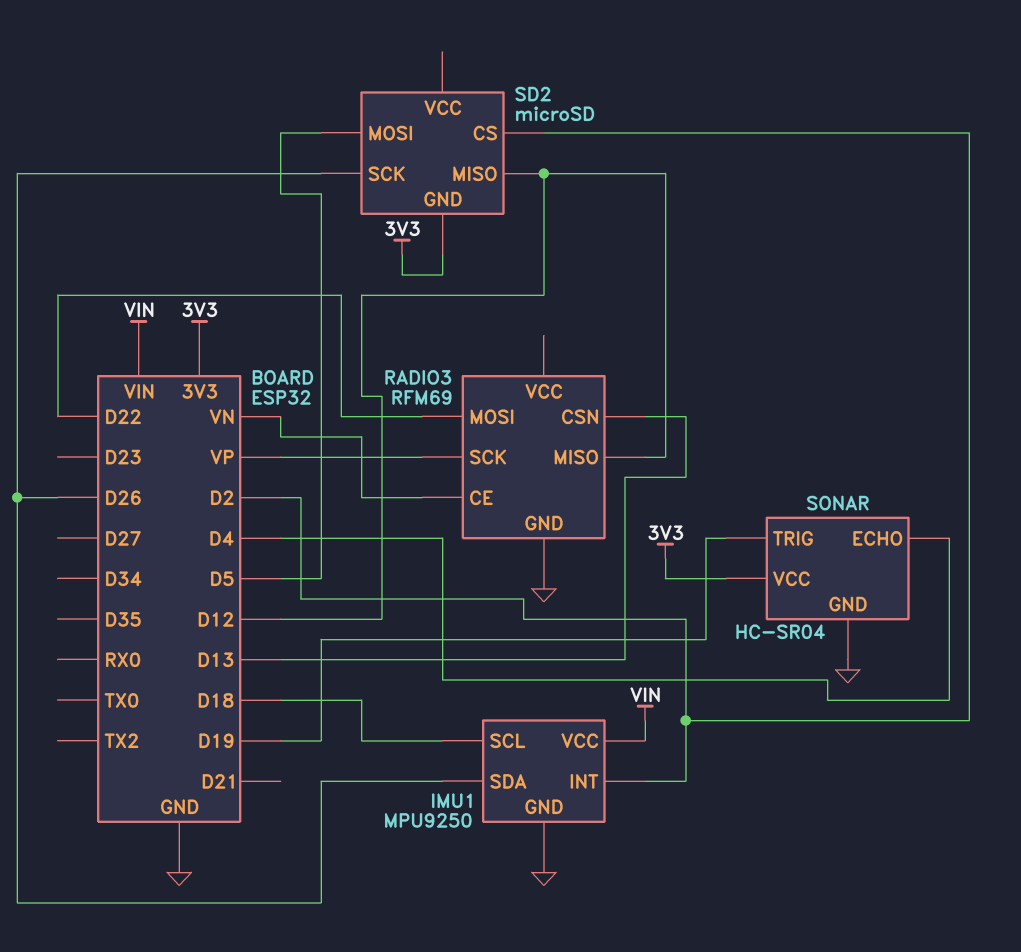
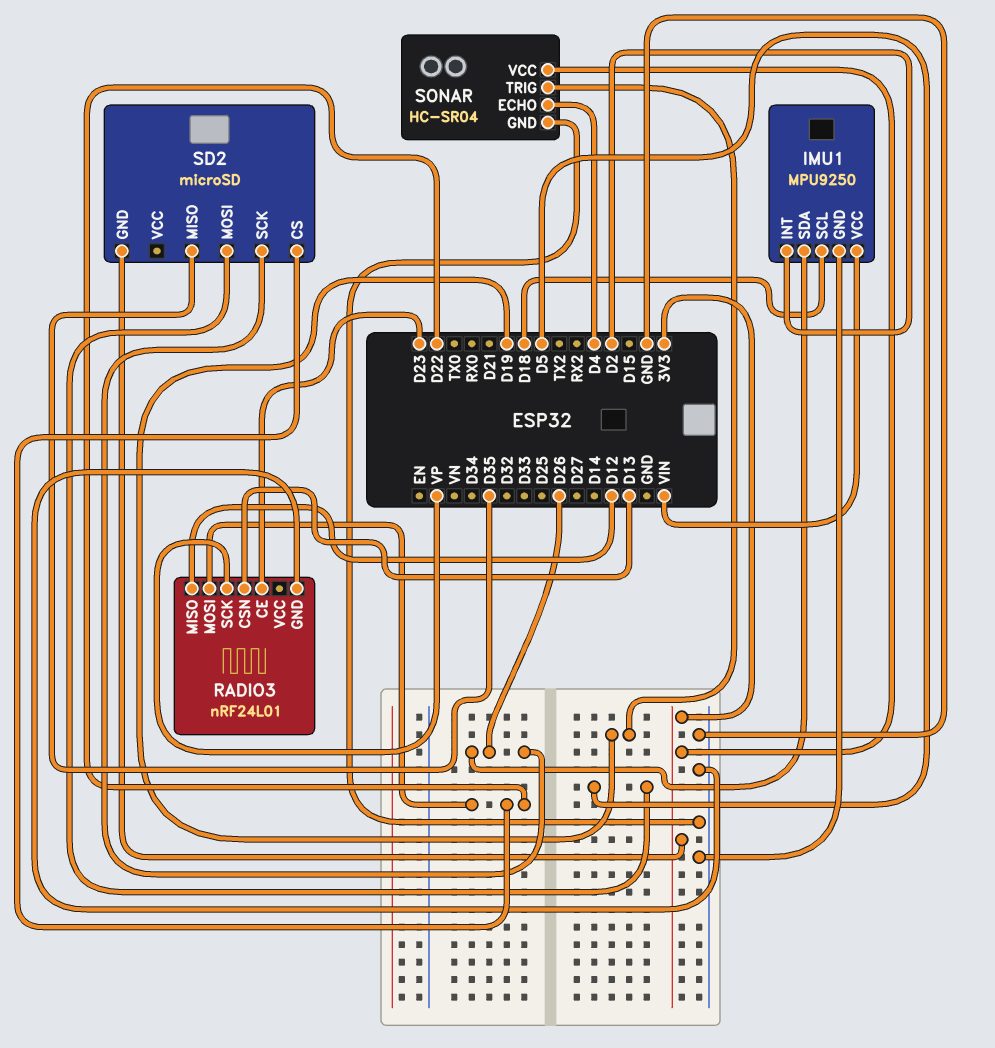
RADIO3: RFM69 -> nRF24L01
RADIO3 pin CE: VN -> D23
SD2 pin CS: D2 -> D22
SD2 pin MISO: D12 -> D35

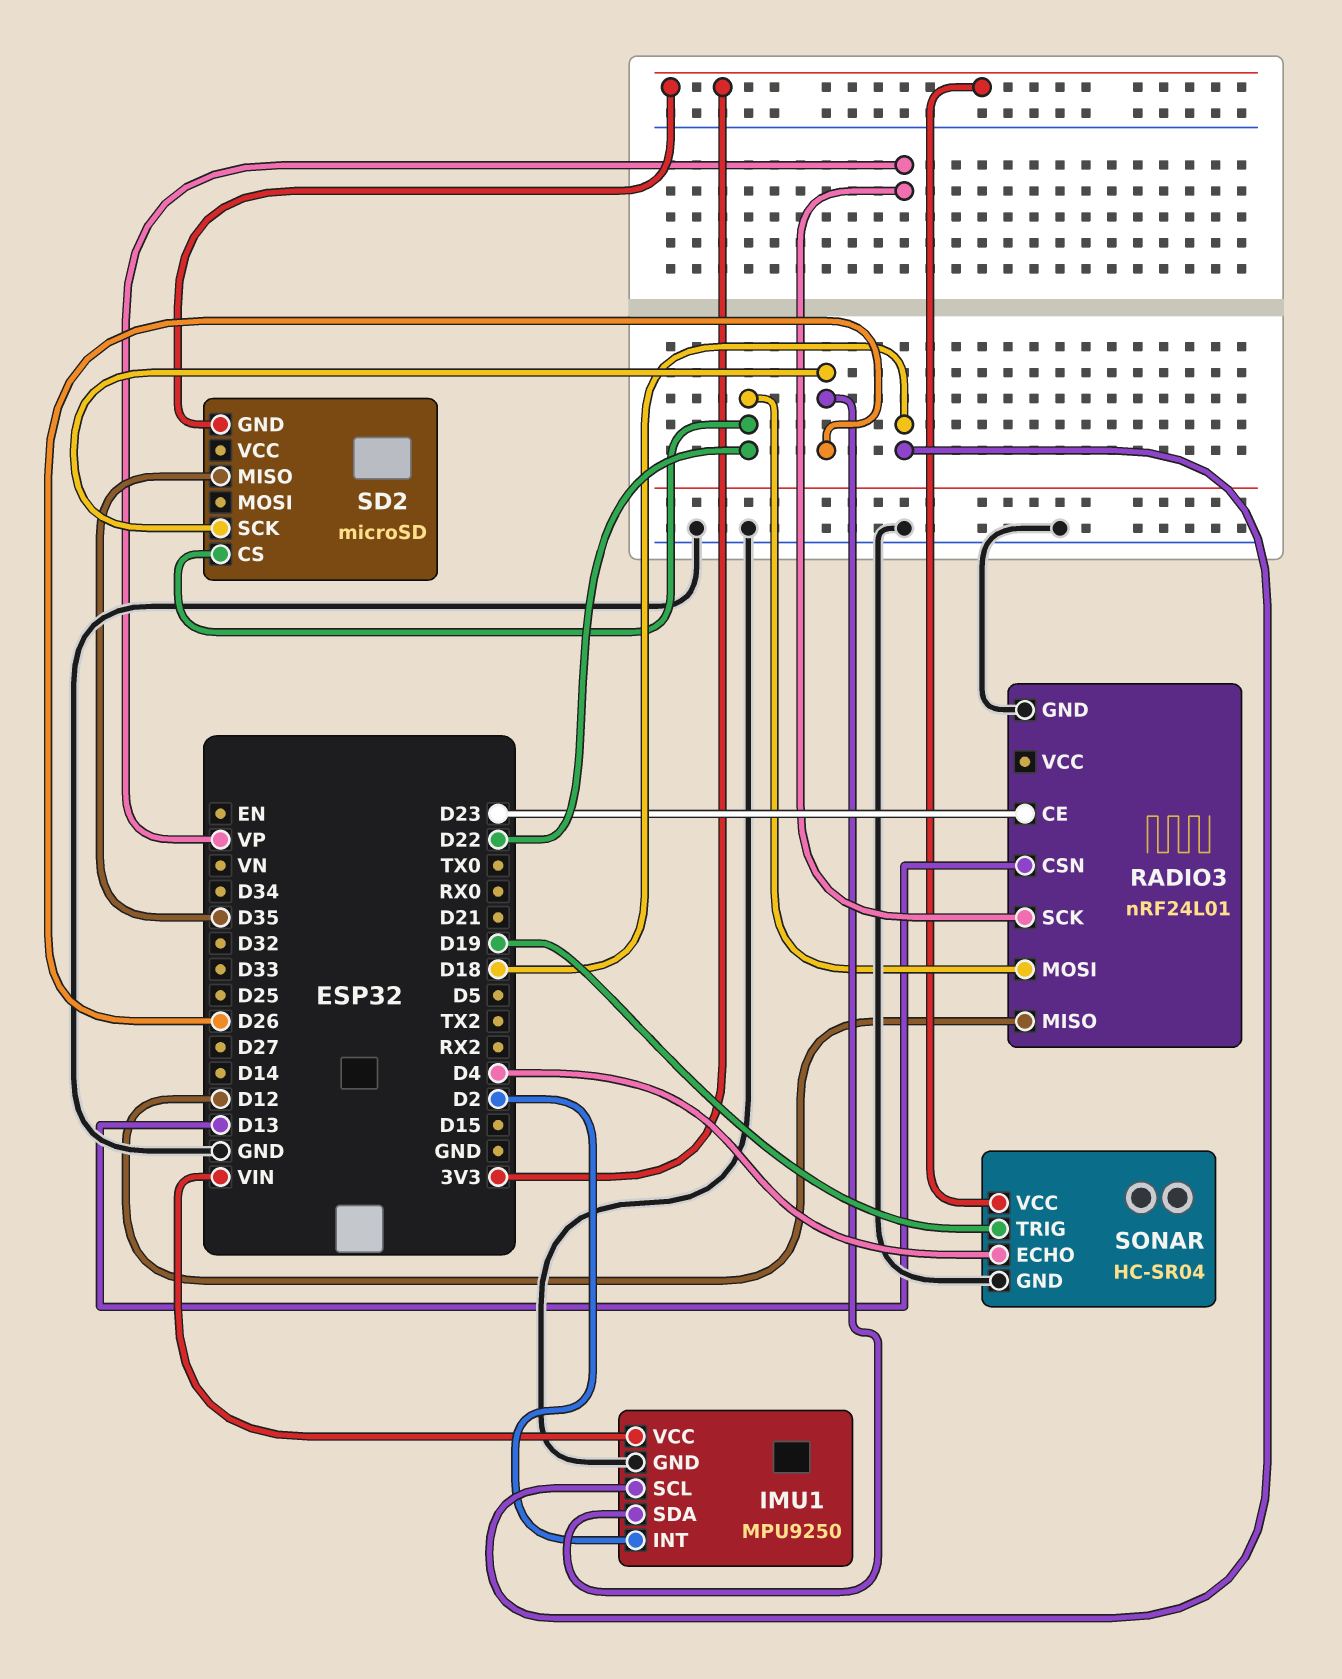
SD2 pin MOSI: D5 -> none

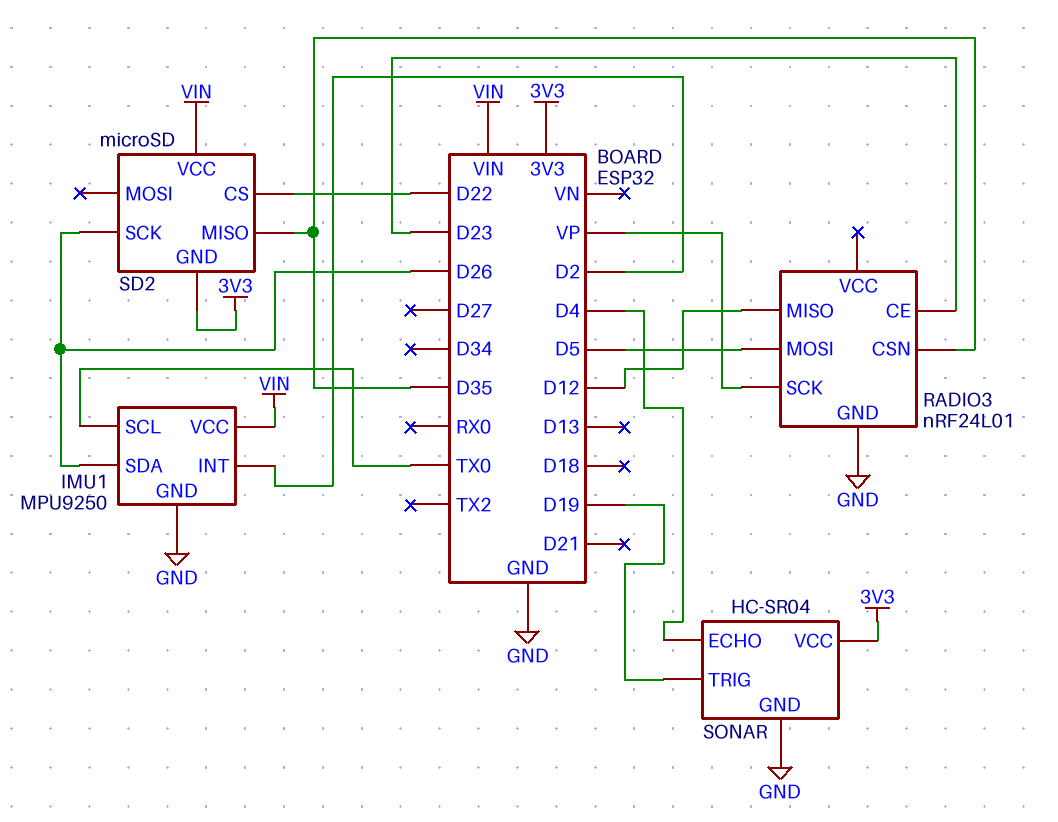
IMU1 pin SCL: D18 -> TX0
RADIO3 pin CSN: D13 -> D35
RADIO3 pin MOSI: D22 -> D5
SD2 pin VCC: none -> VIN

